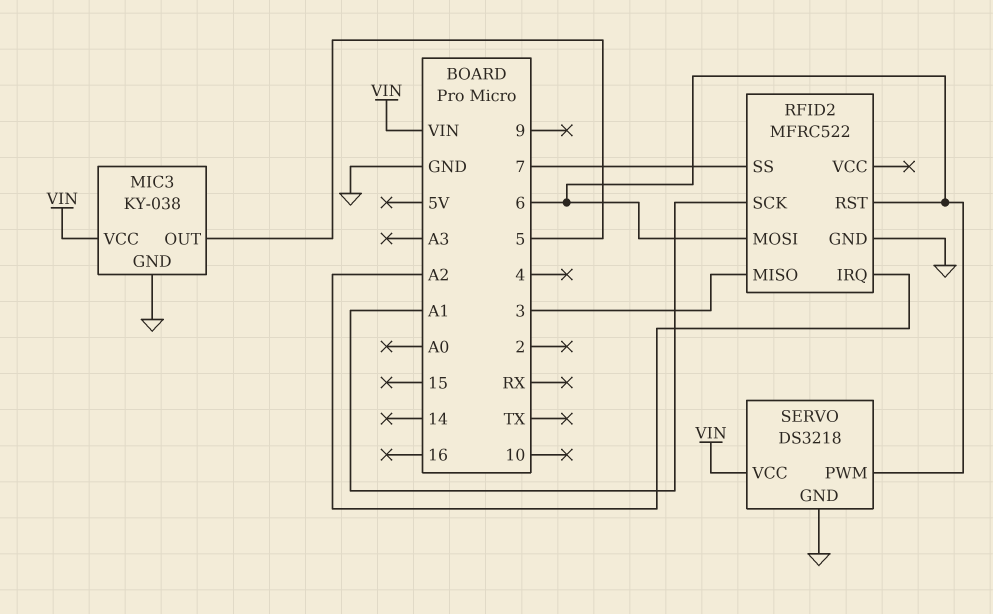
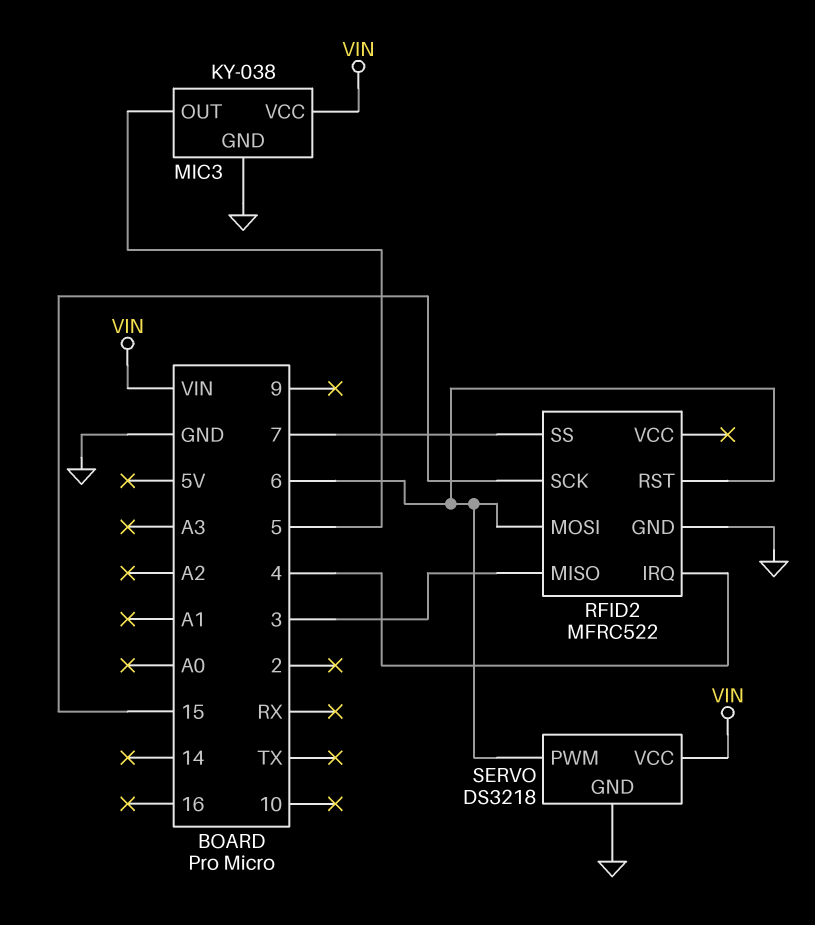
RFID2 pin IRQ: A2 -> 4
RFID2 pin SCK: A1 -> 15

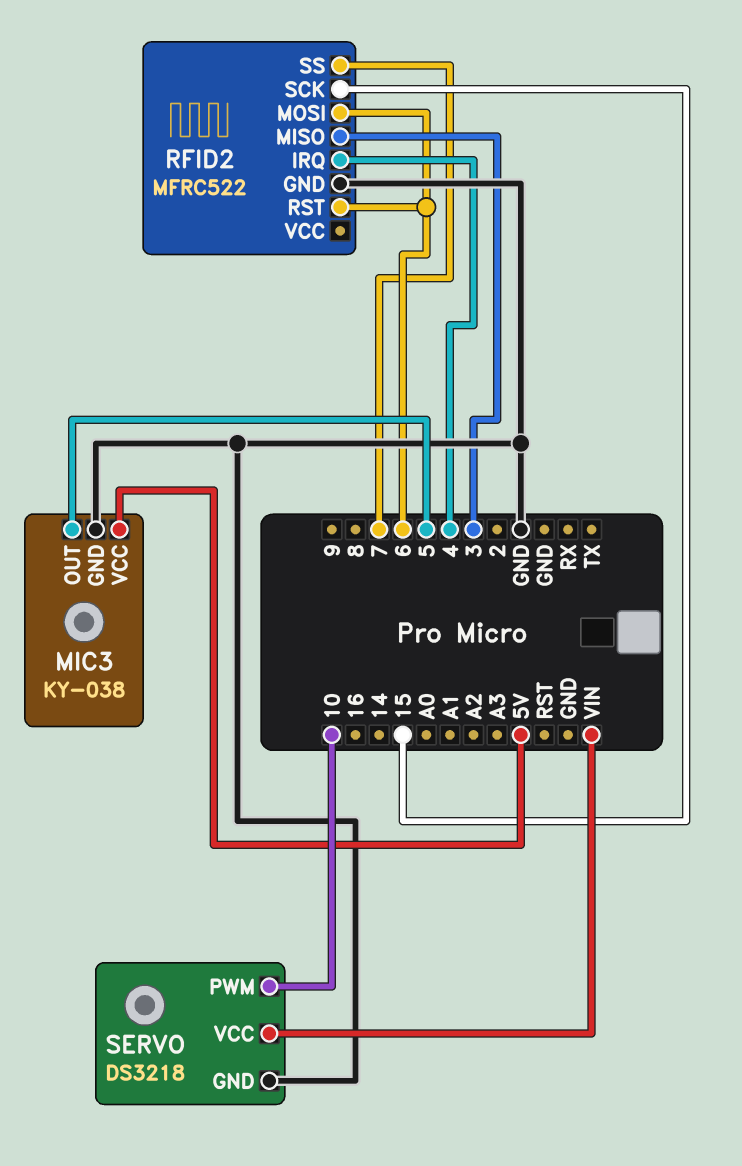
MIC3 pin VCC: VIN -> 5V
SERVO pin PWM: 6 -> 10

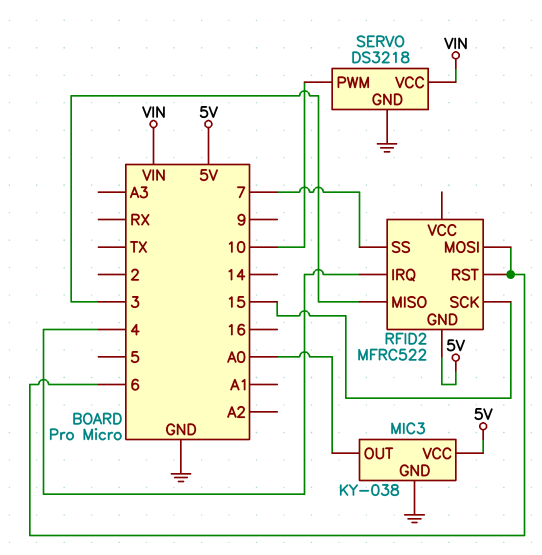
MIC3 pin OUT: 5 -> A0
RFID2 pin GND: GND -> 5V

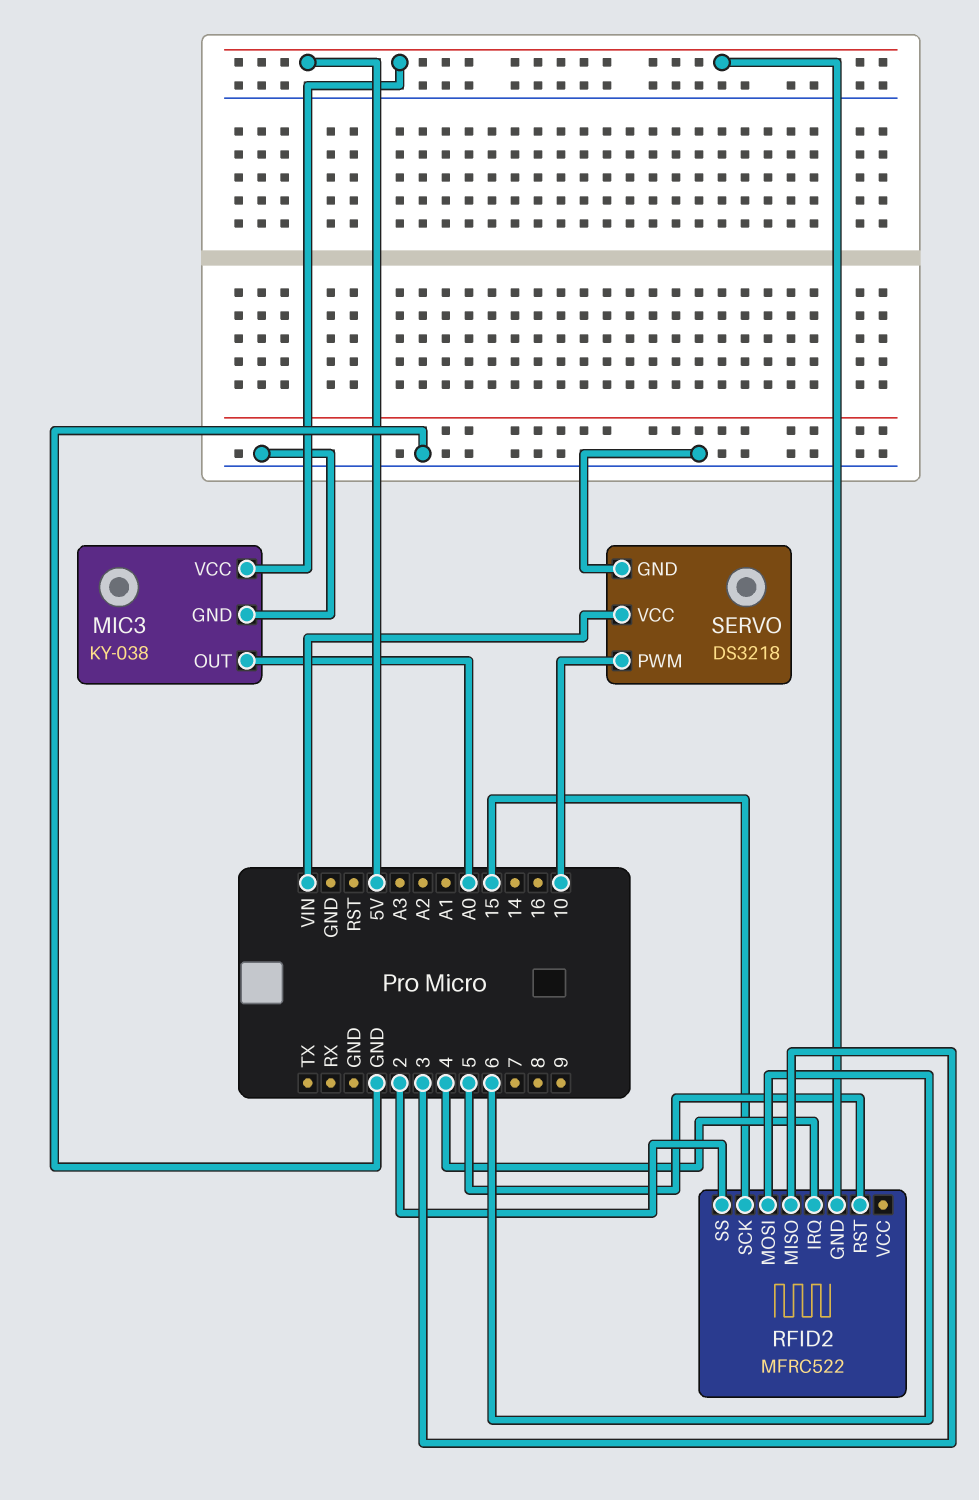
RFID2 pin RST: 6 -> 5
RFID2 pin SS: 7 -> 2

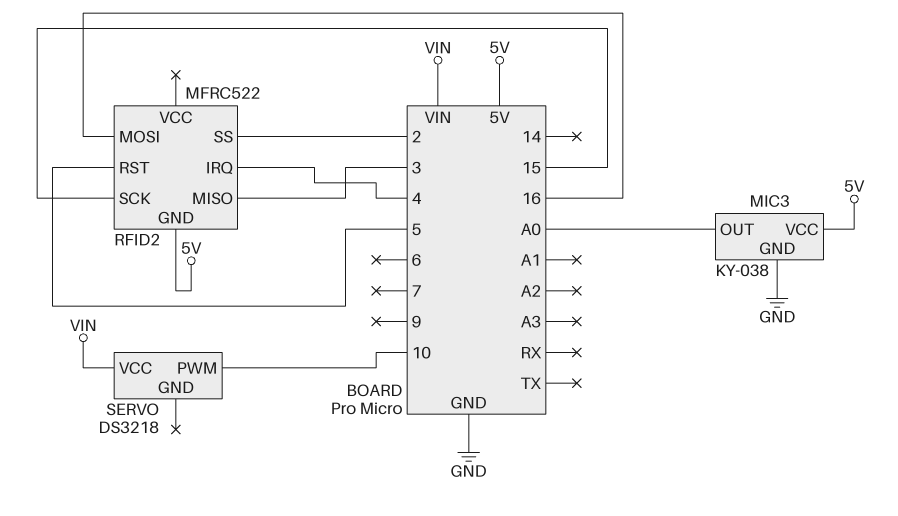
RFID2 pin MOSI: 6 -> 16
SERVO pin GND: GND -> none

